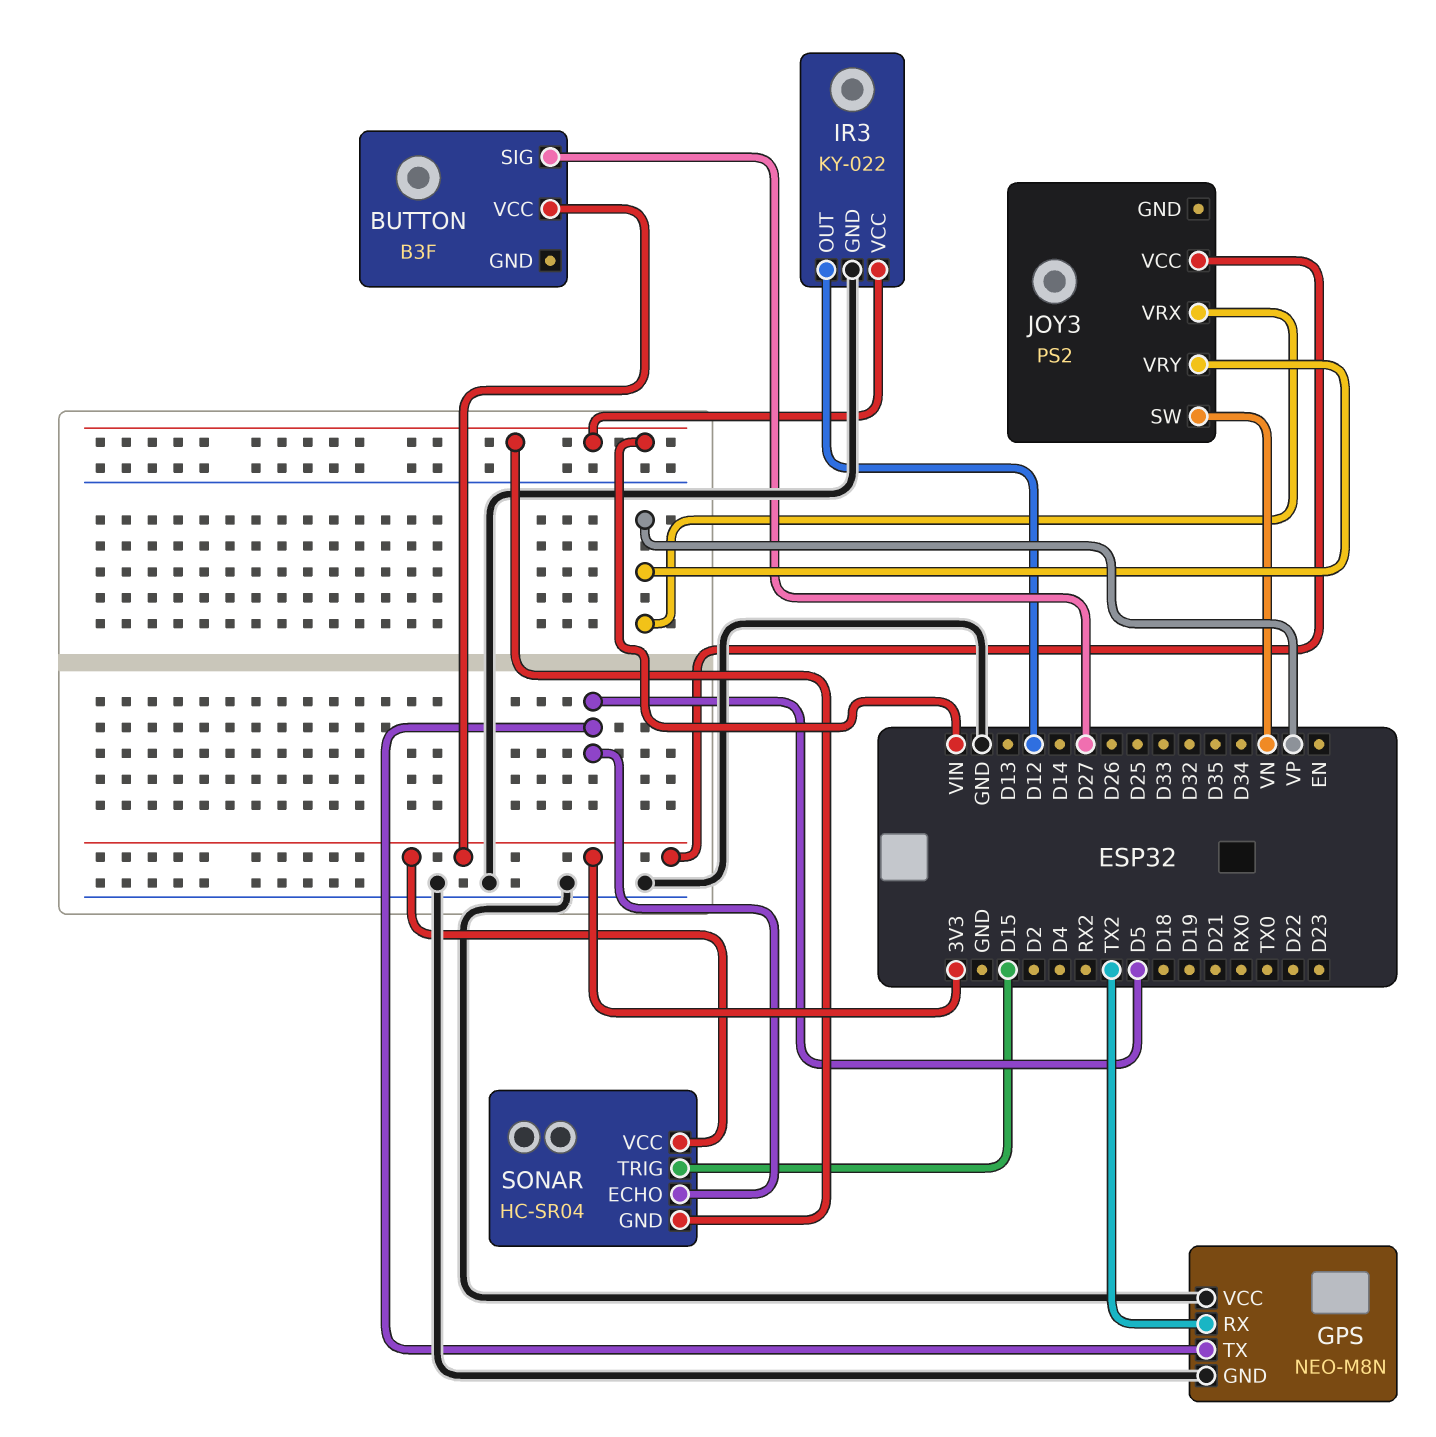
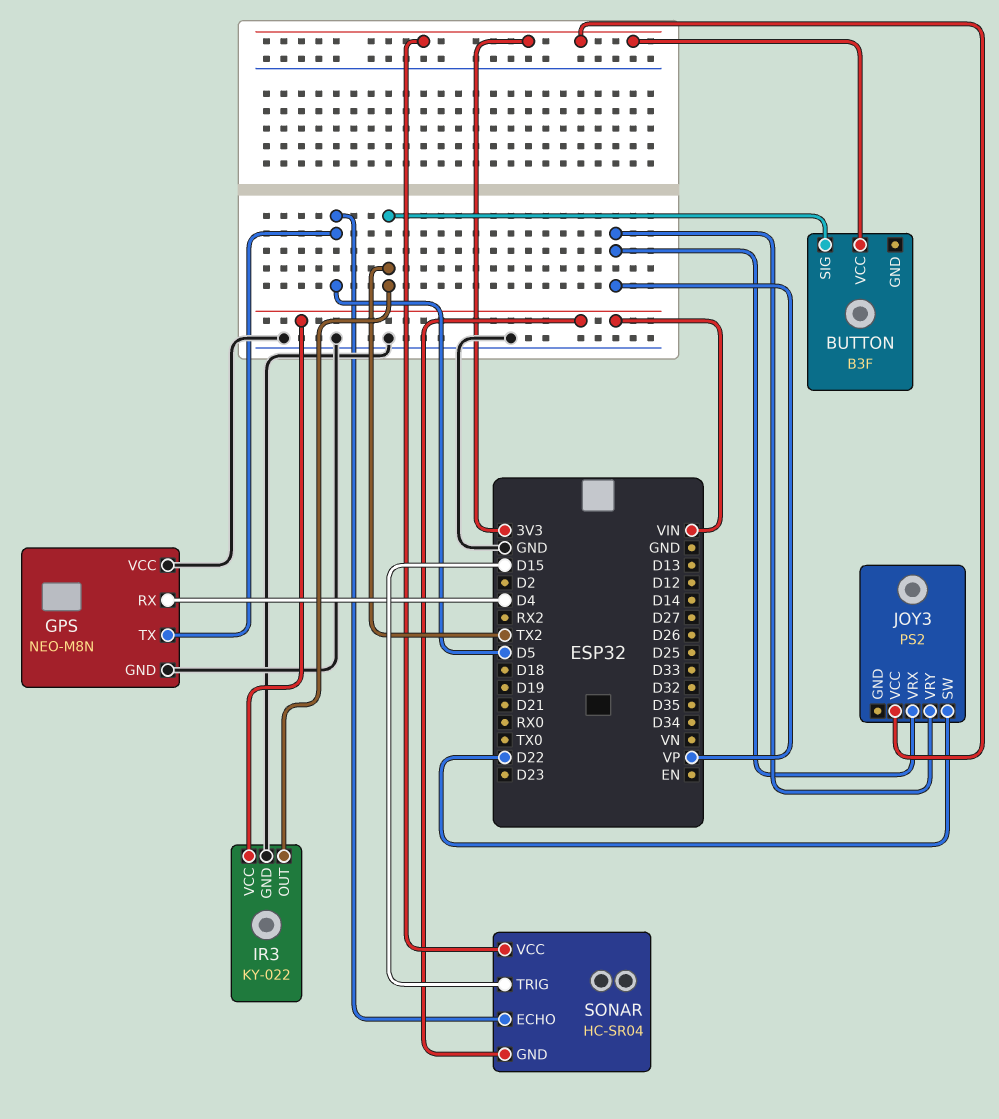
BUTTON pin SIG: D27 -> TX2
GPS pin RX: TX2 -> D4
IR3 pin OUT: D12 -> TX2
JOY3 pin SW: VN -> D22

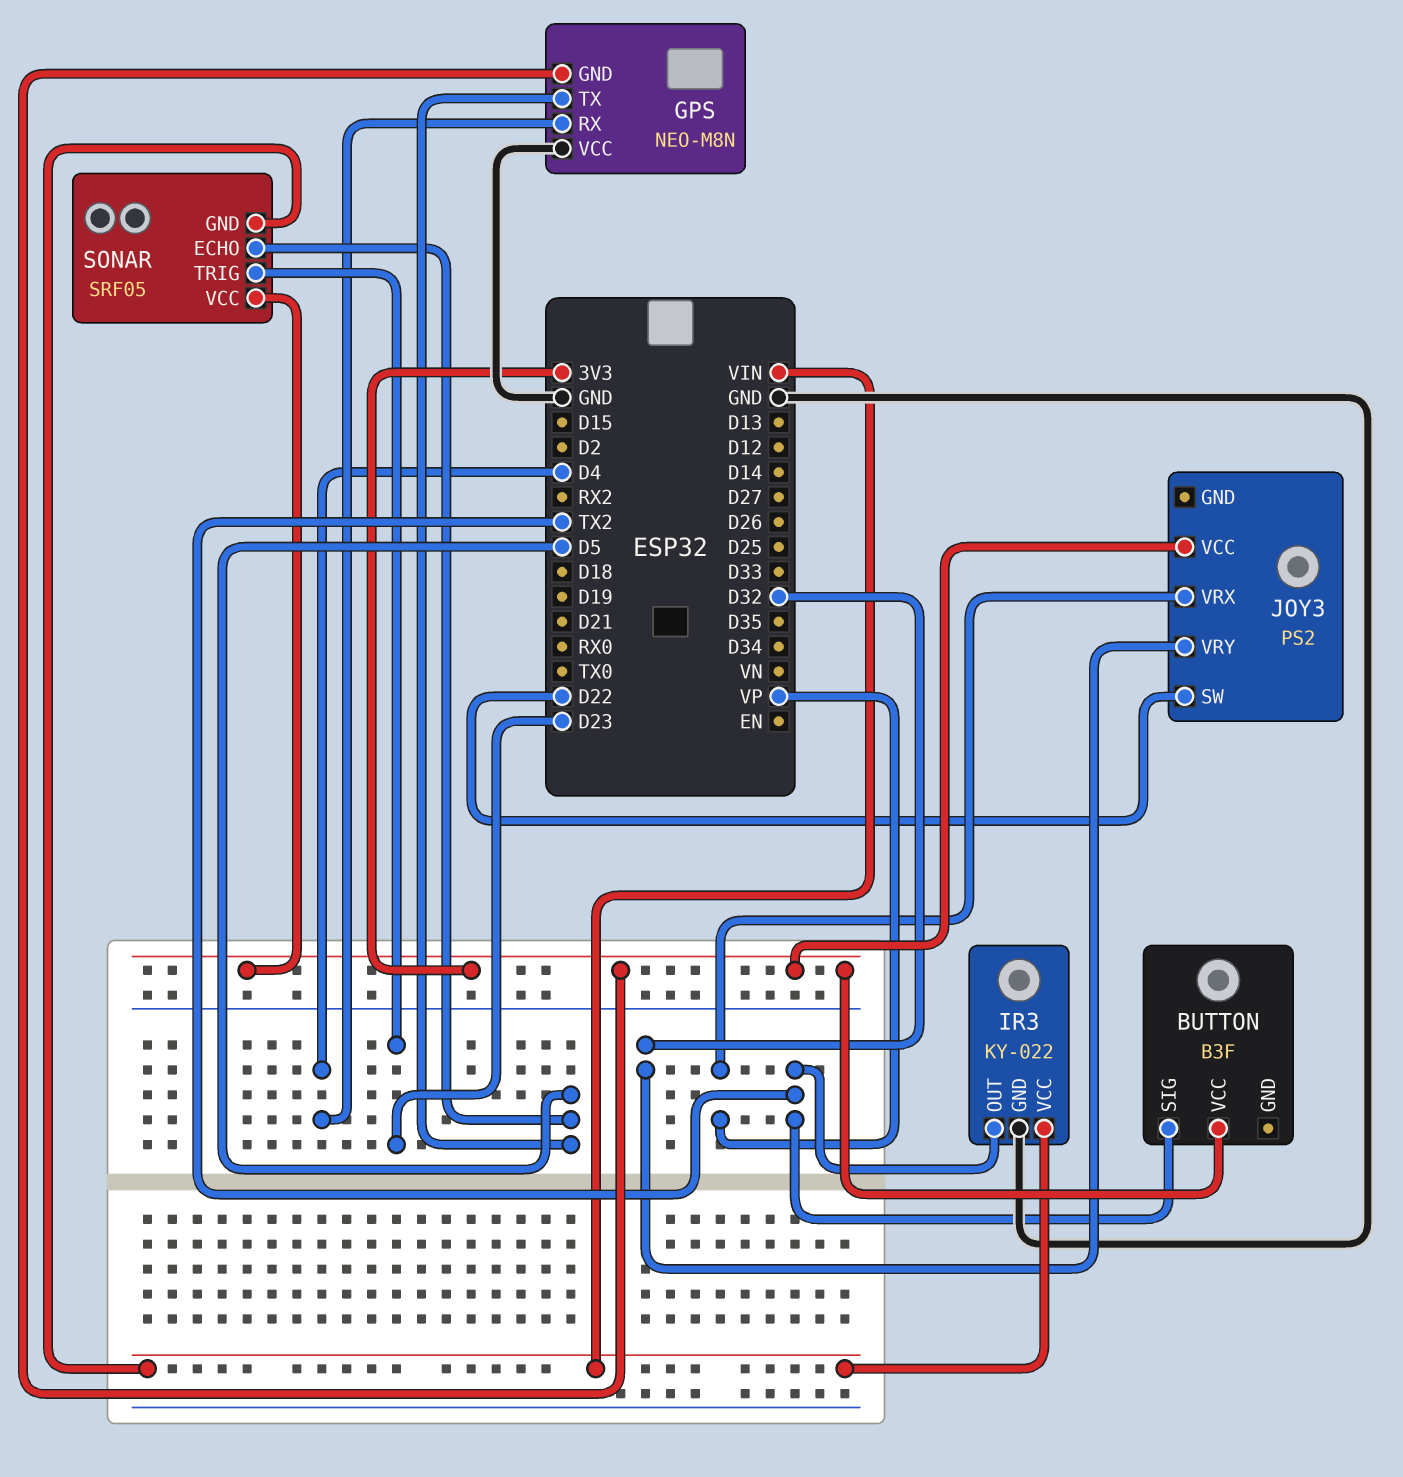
GPS pin GND: GND -> 3V3
JOY3 pin VRY: VP -> D32
SONAR: HC-SR04 -> SRF05
SONAR pin TRIG: D15 -> D23

